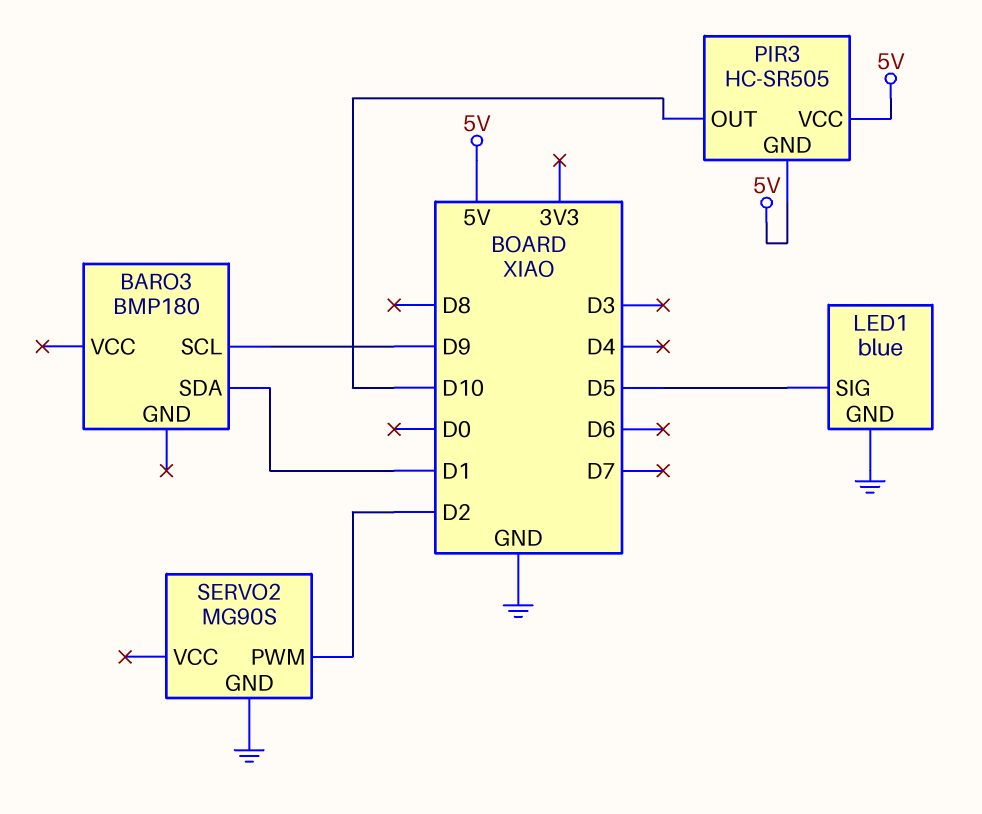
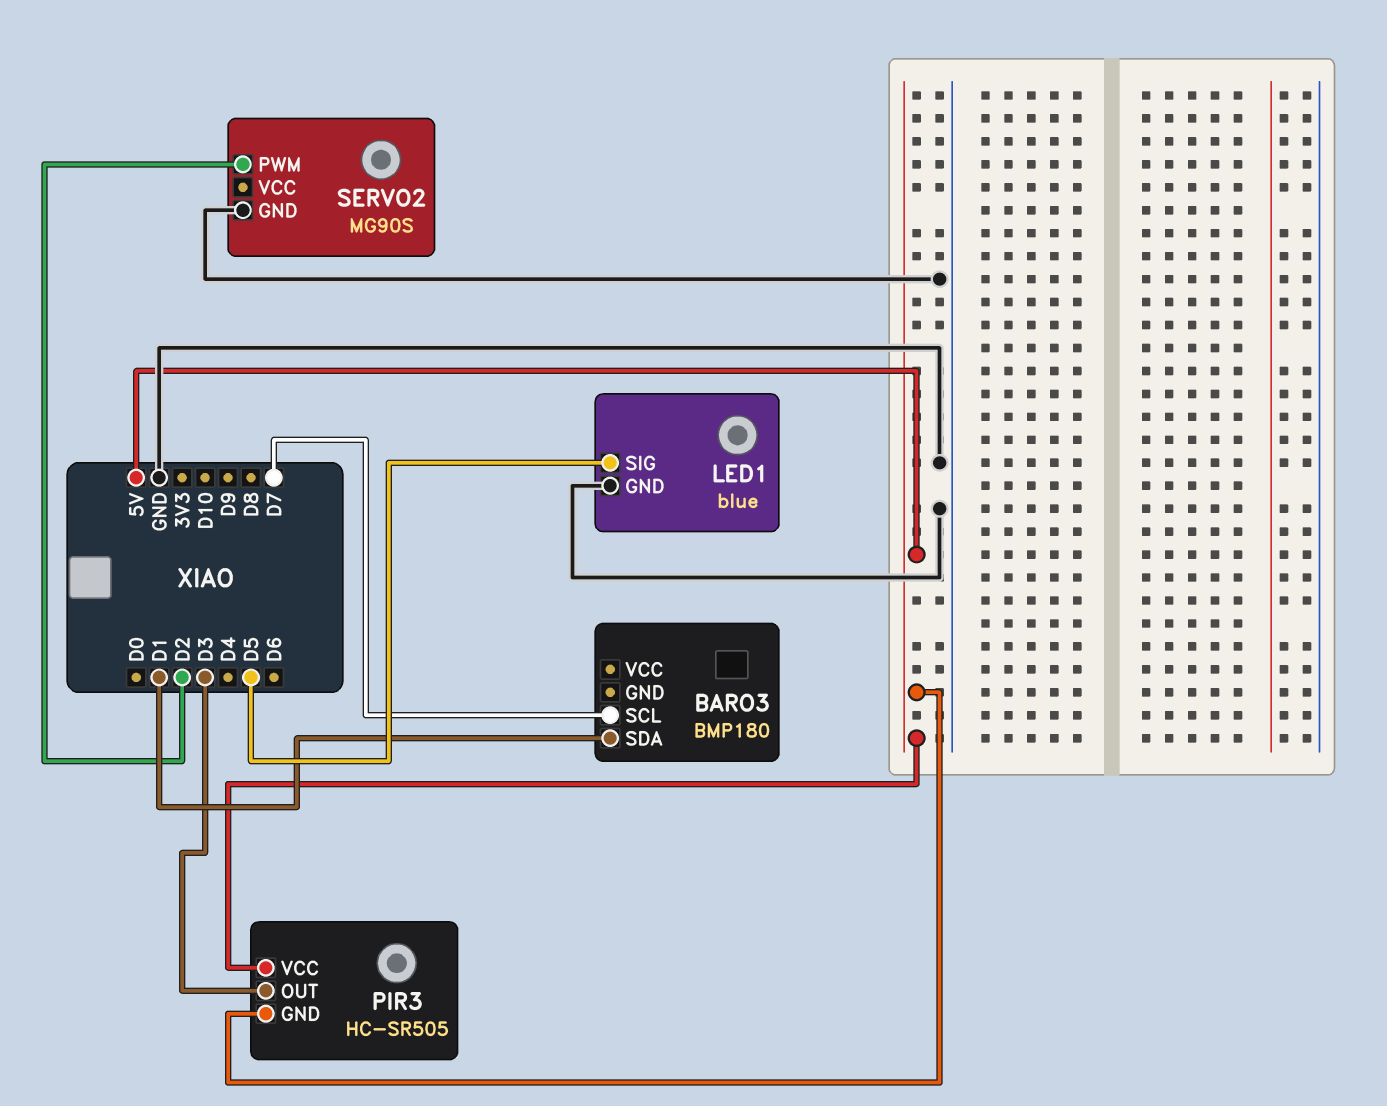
BARO3 pin SCL: D9 -> D7
PIR3 pin OUT: D10 -> D3

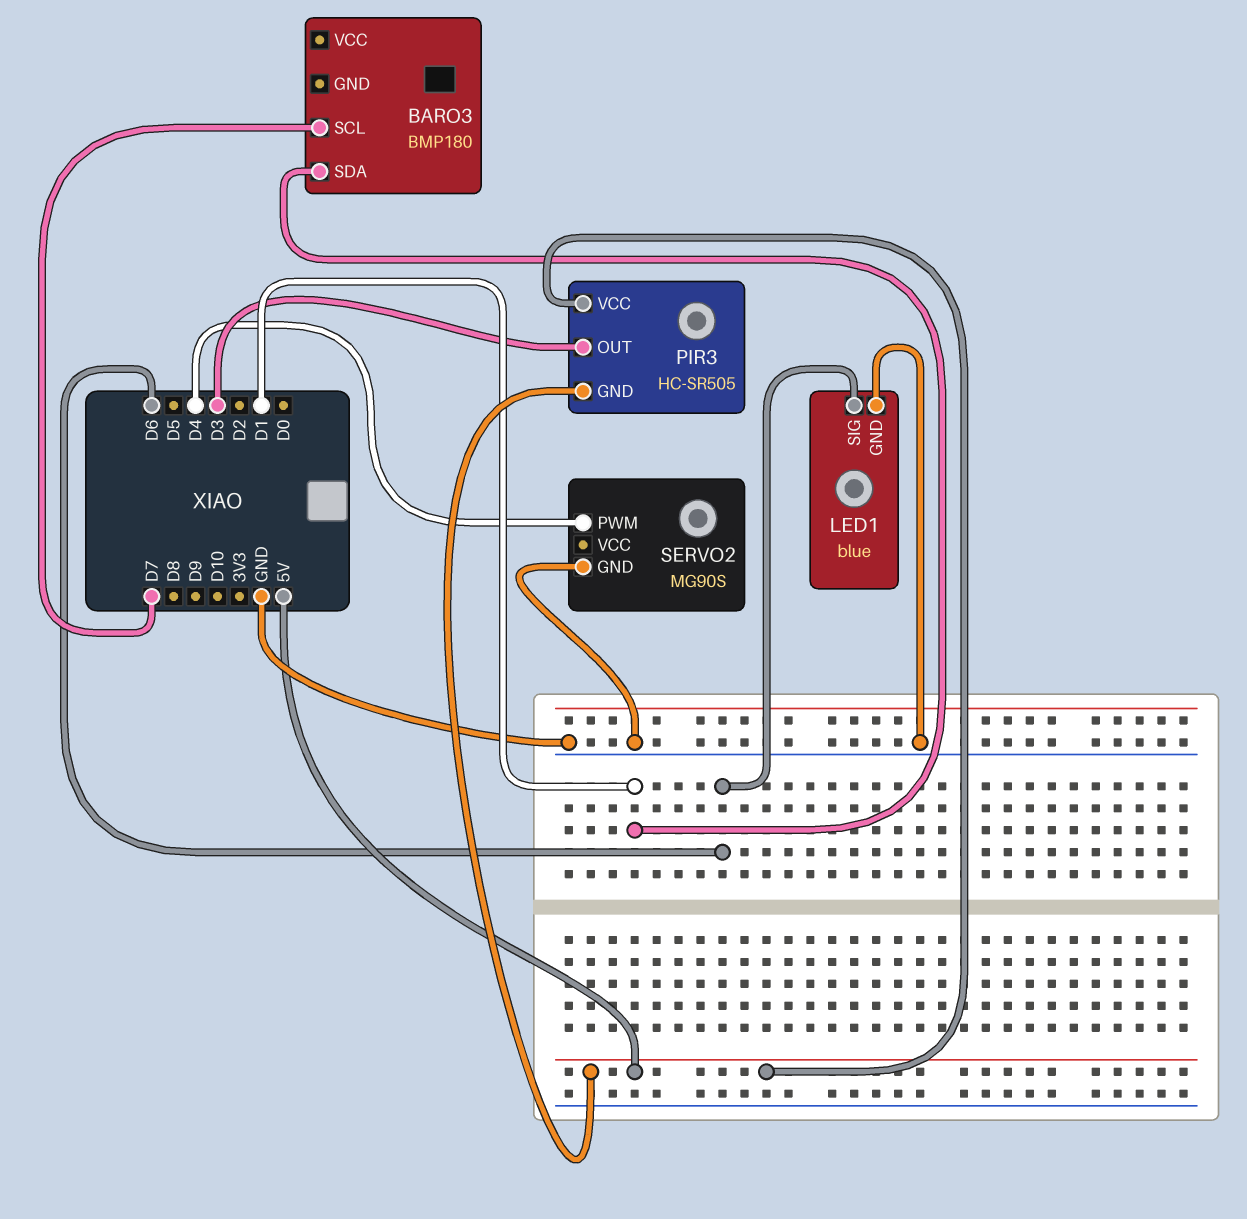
LED1 pin SIG: D5 -> D6
SERVO2 pin PWM: D2 -> D4

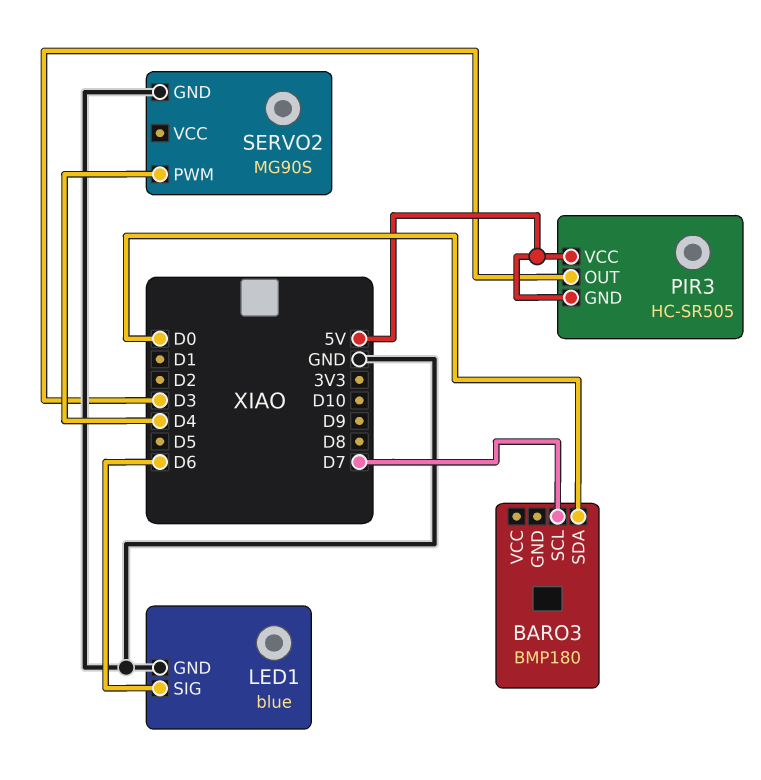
BARO3 pin SDA: D1 -> D0

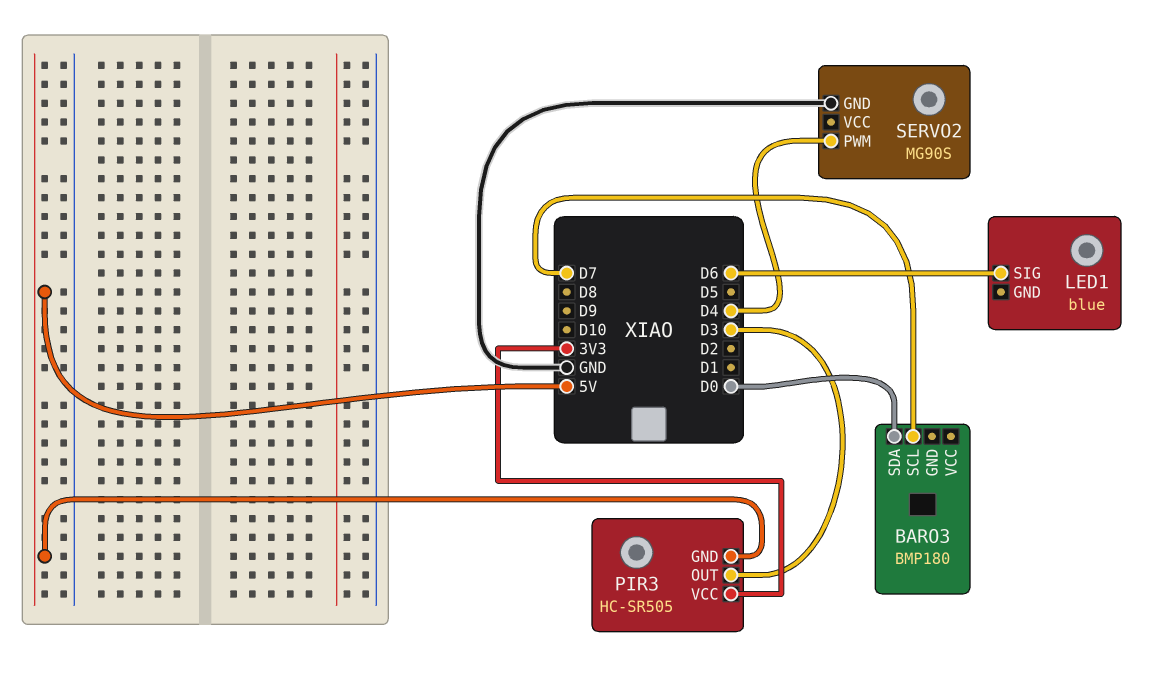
LED1 pin GND: GND -> none
PIR3 pin VCC: 5V -> 3V3

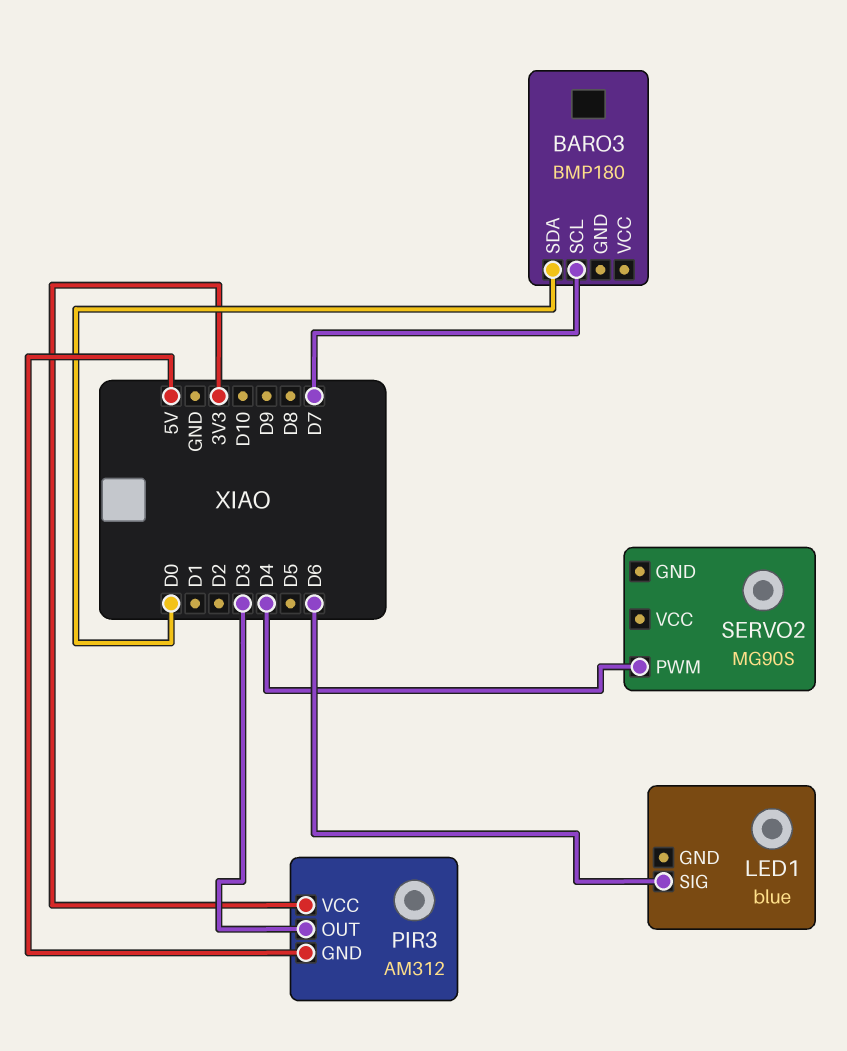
PIR3: HC-SR505 -> AM312
SERVO2 pin GND: GND -> none

